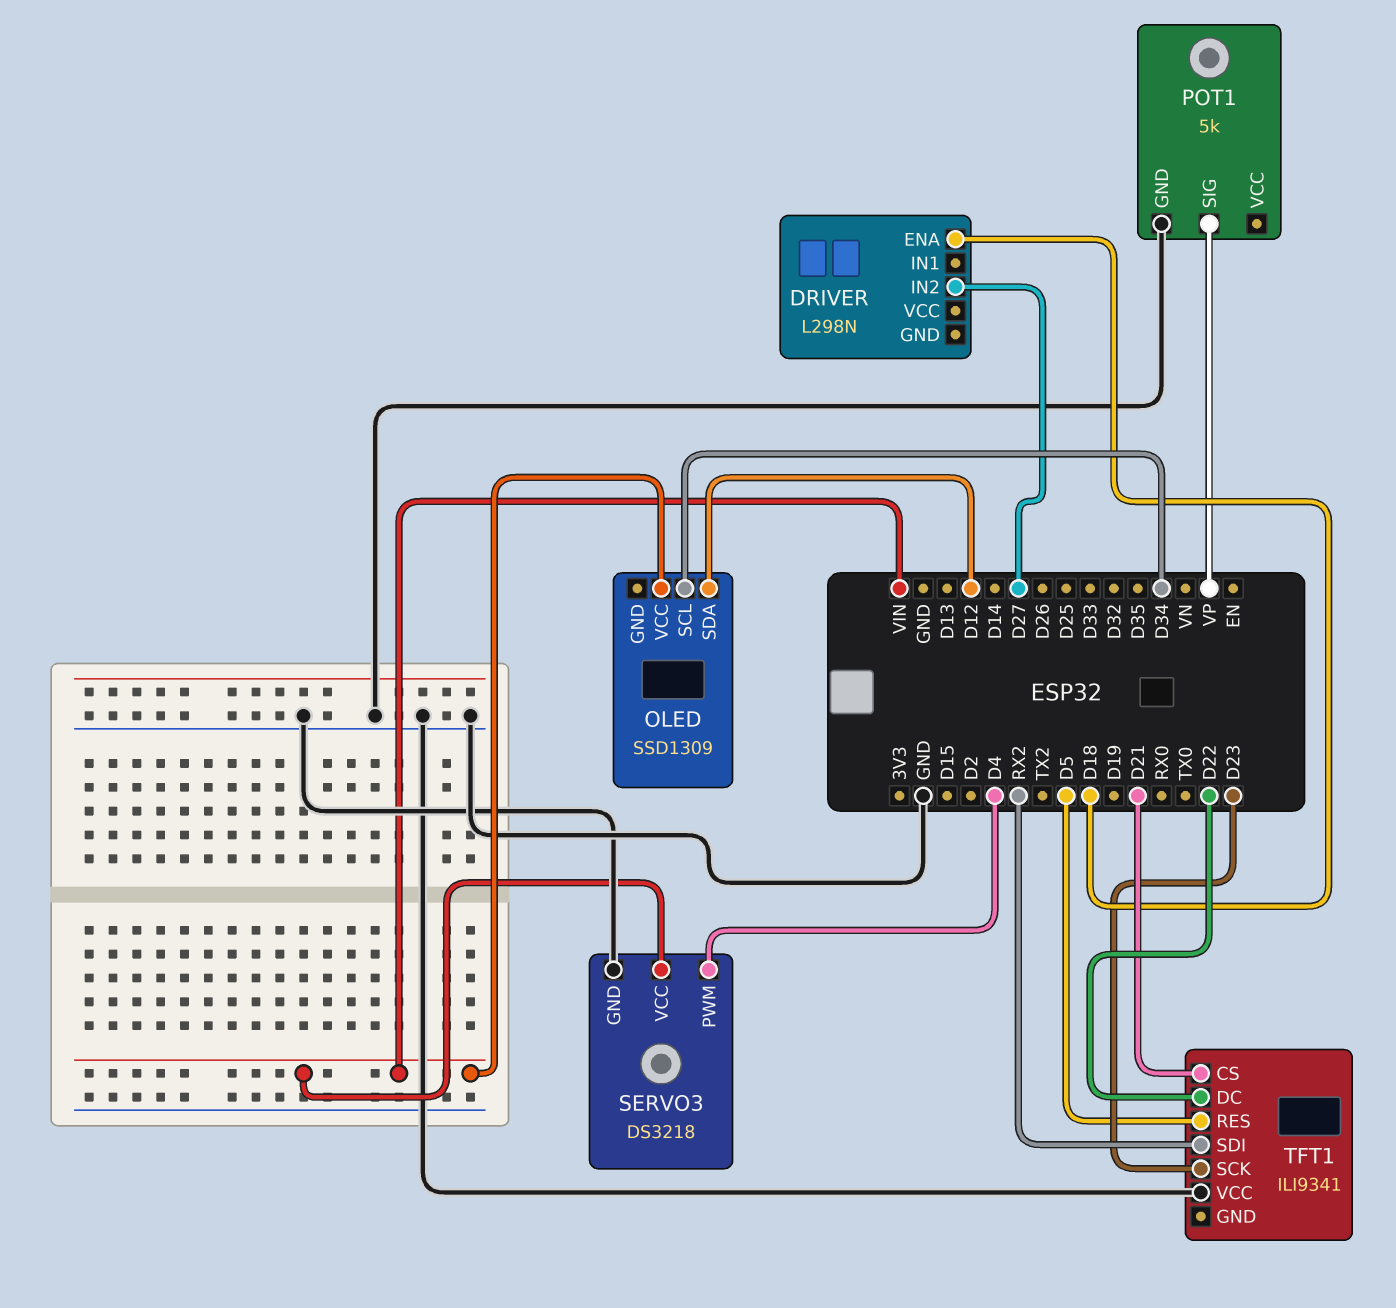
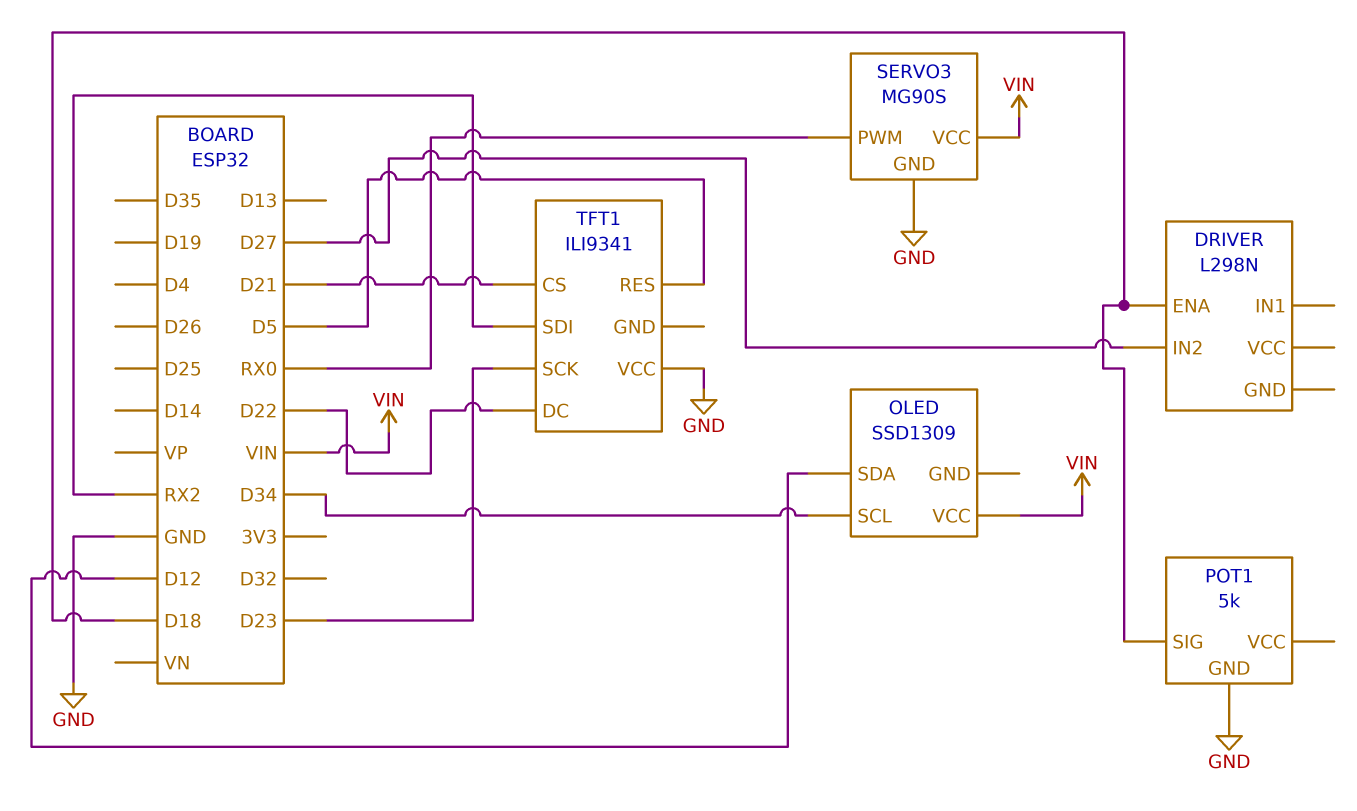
POT1 pin SIG: VP -> D18
SERVO3: DS3218 -> MG90S
SERVO3 pin PWM: D4 -> RX0

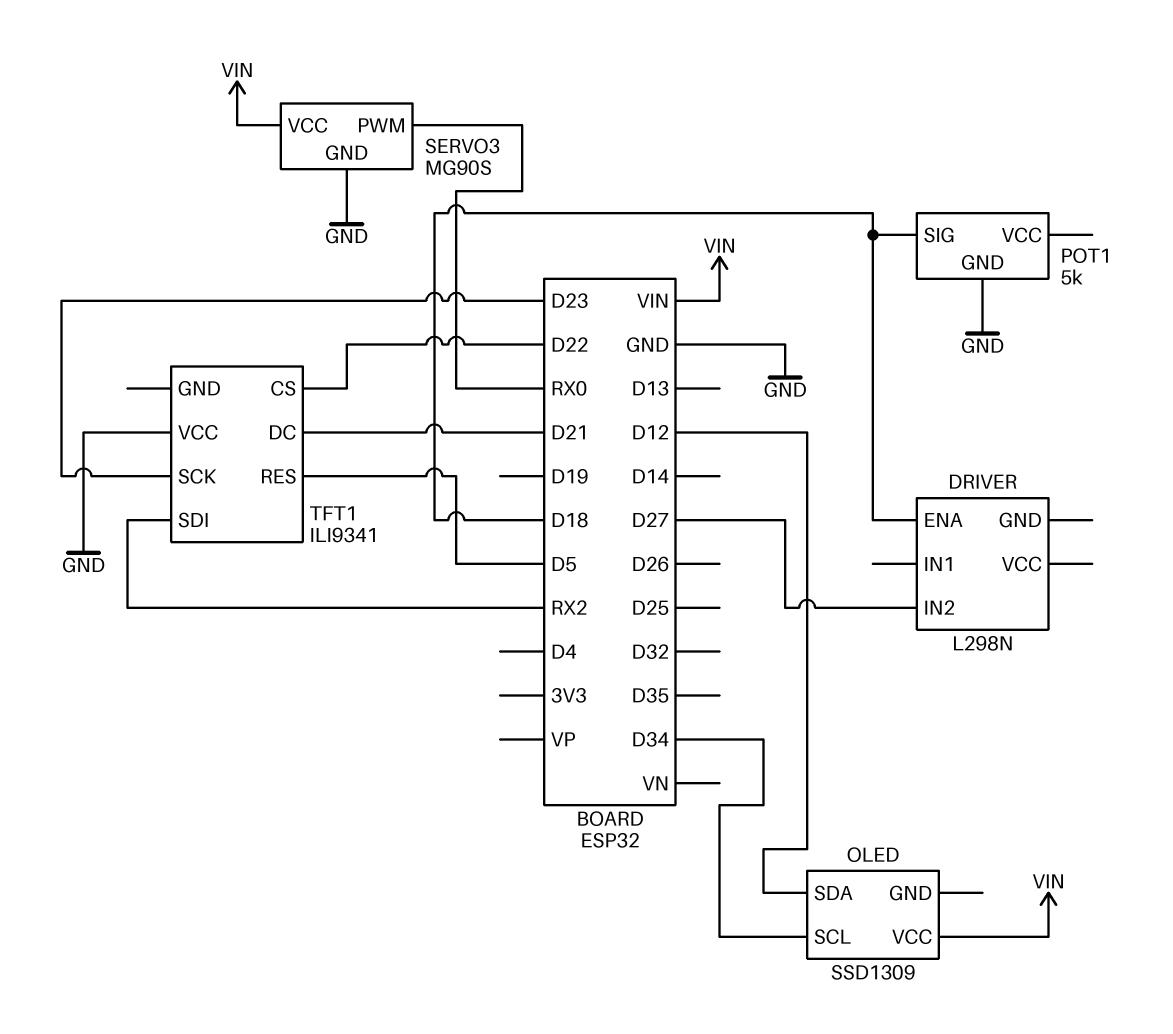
TFT1 pin CS: D21 -> D22
TFT1 pin DC: D22 -> D21

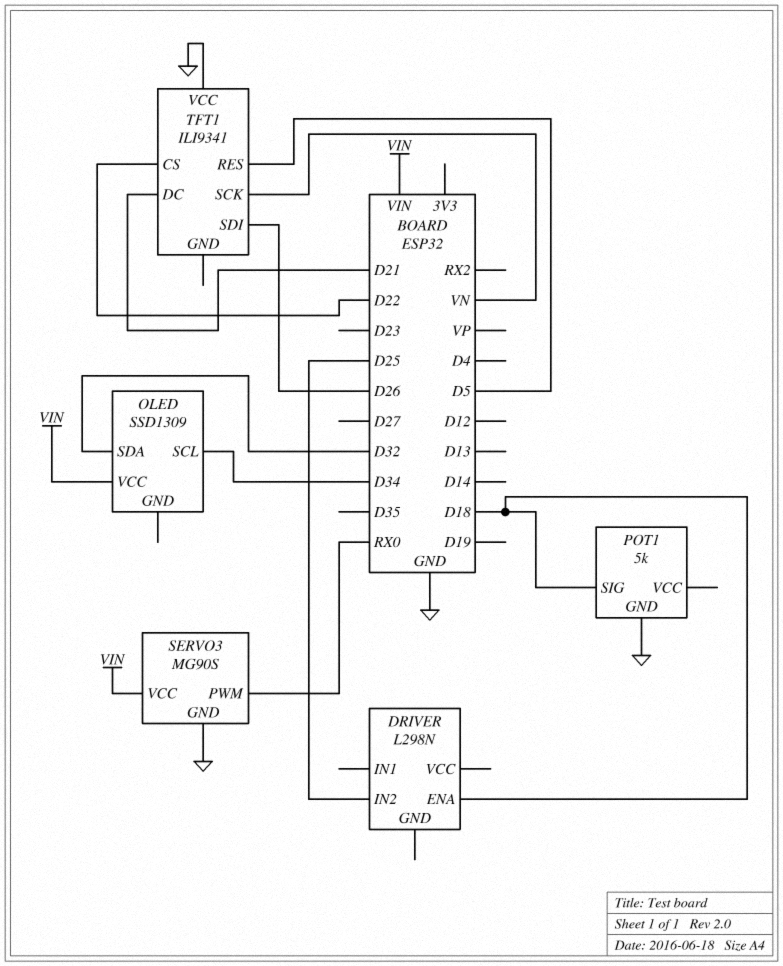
DRIVER pin IN2: D27 -> D25
OLED pin SDA: D12 -> D32
TFT1 pin SCK: D23 -> VN
TFT1 pin SDI: RX2 -> D26

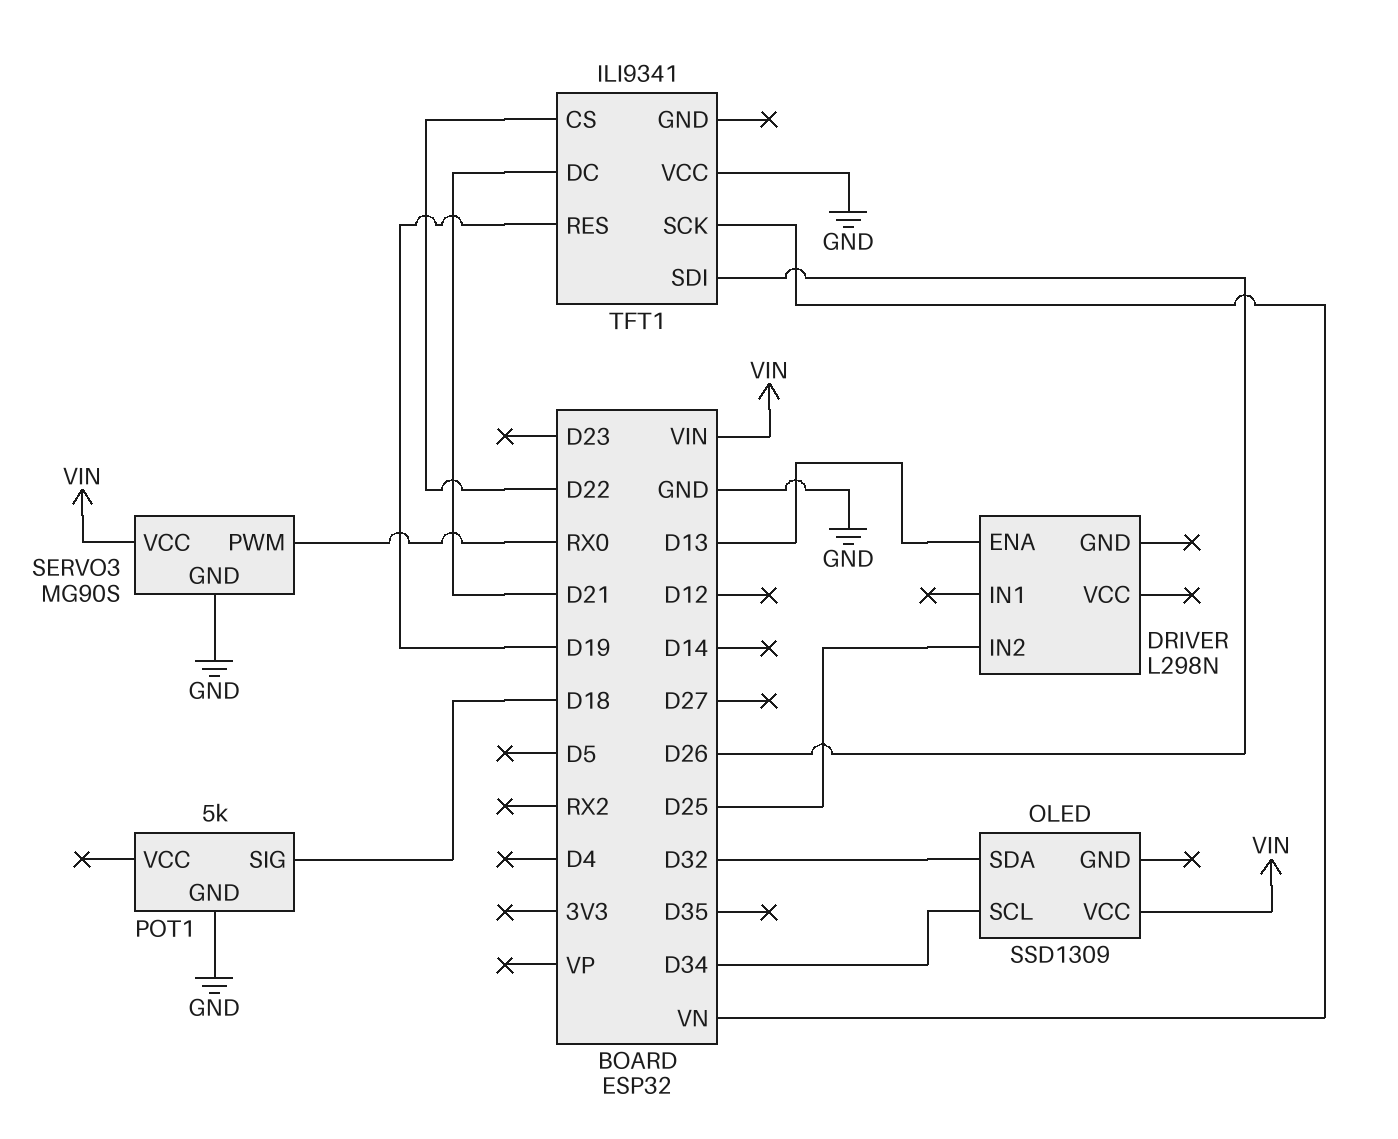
DRIVER pin ENA: D18 -> D13
TFT1 pin RES: D5 -> D19

